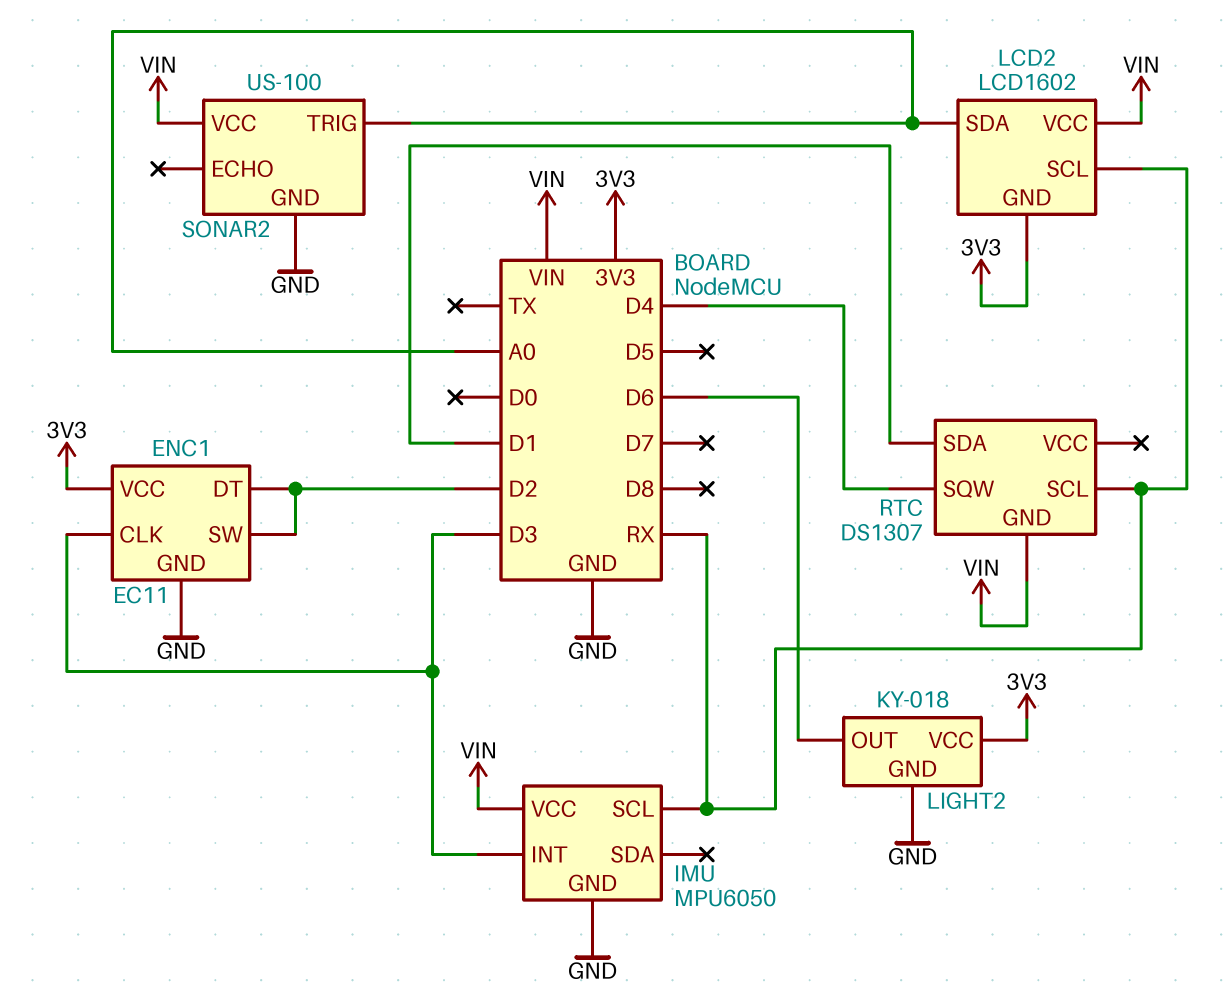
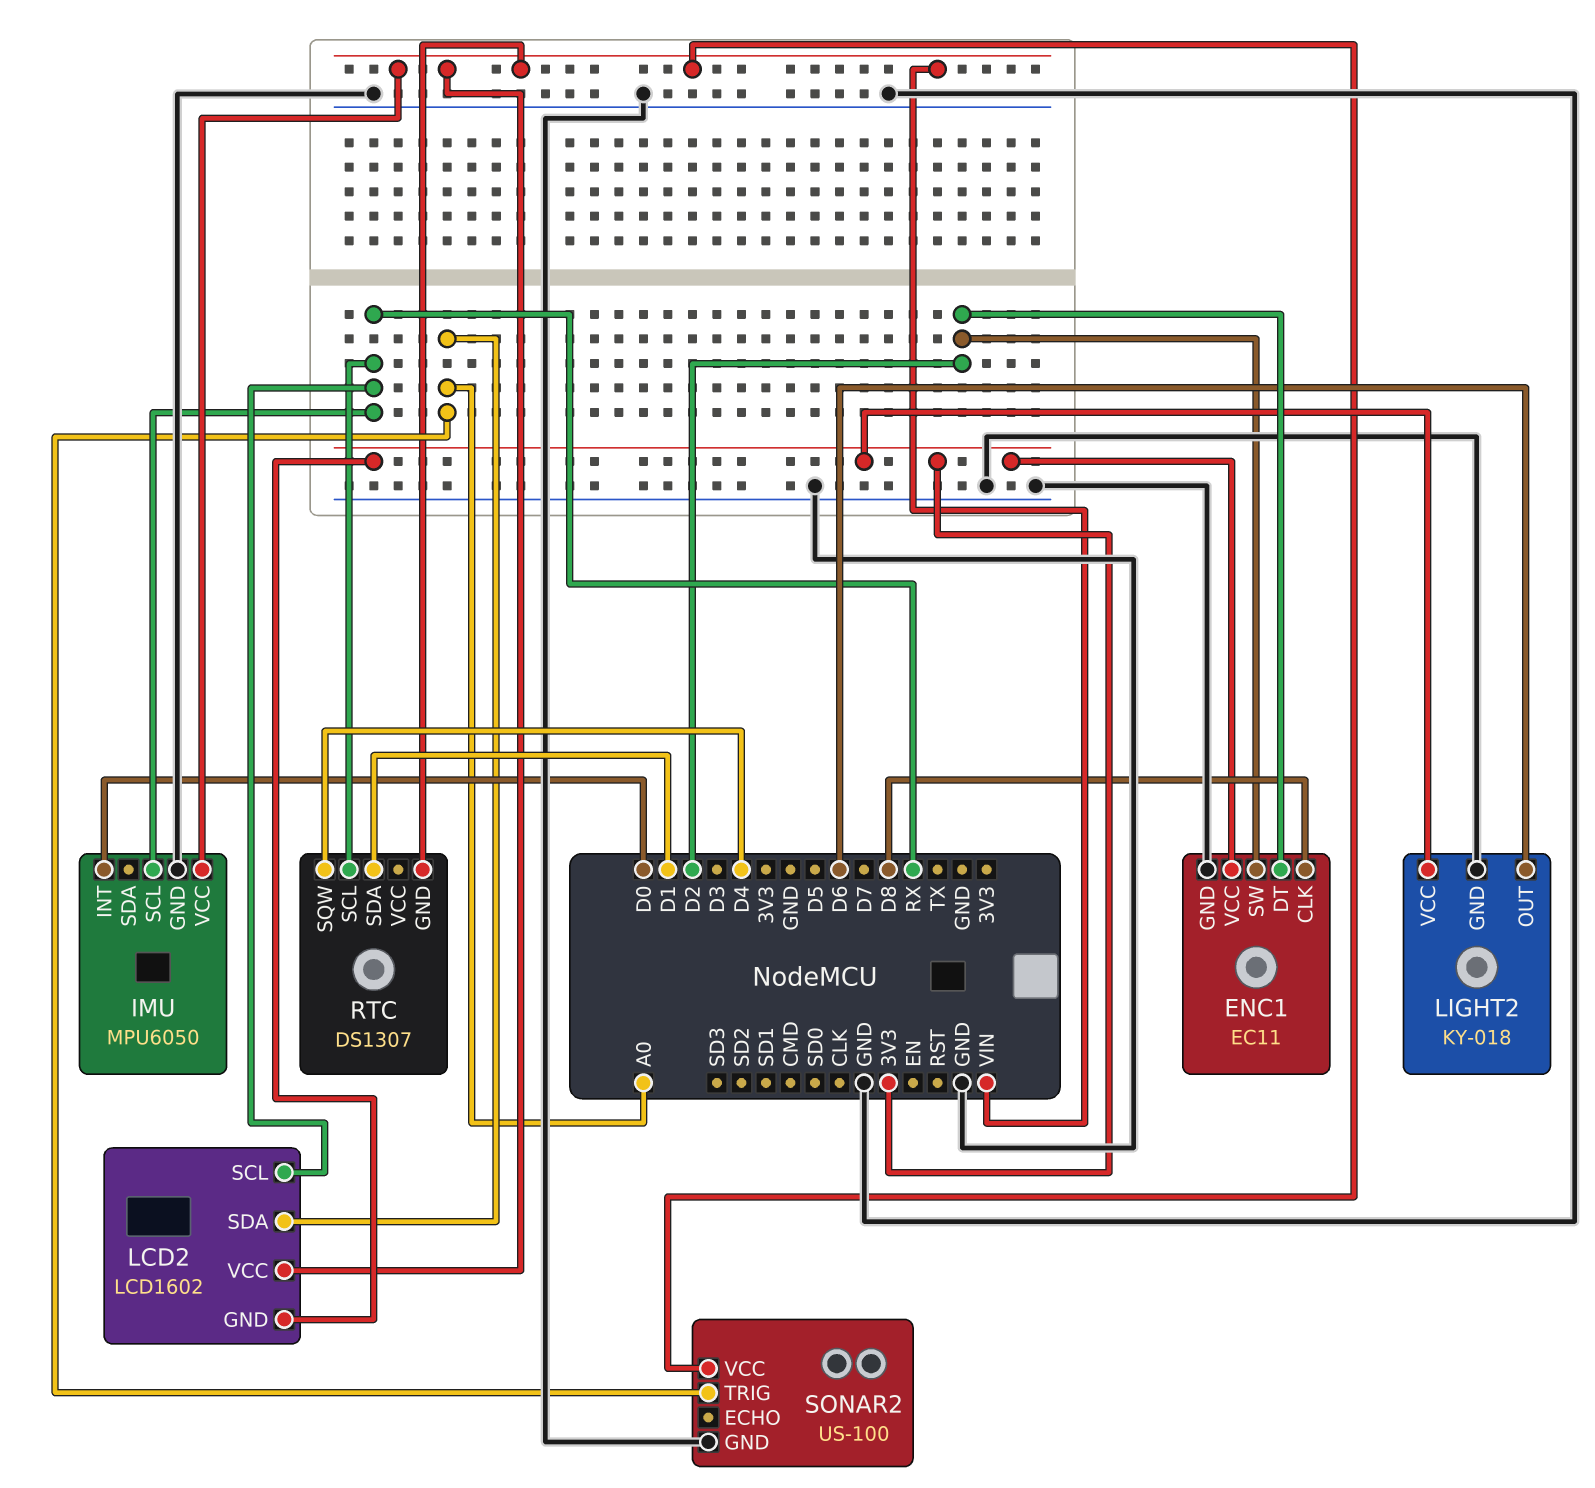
ENC1 pin CLK: D3 -> D8
IMU pin INT: D3 -> D0

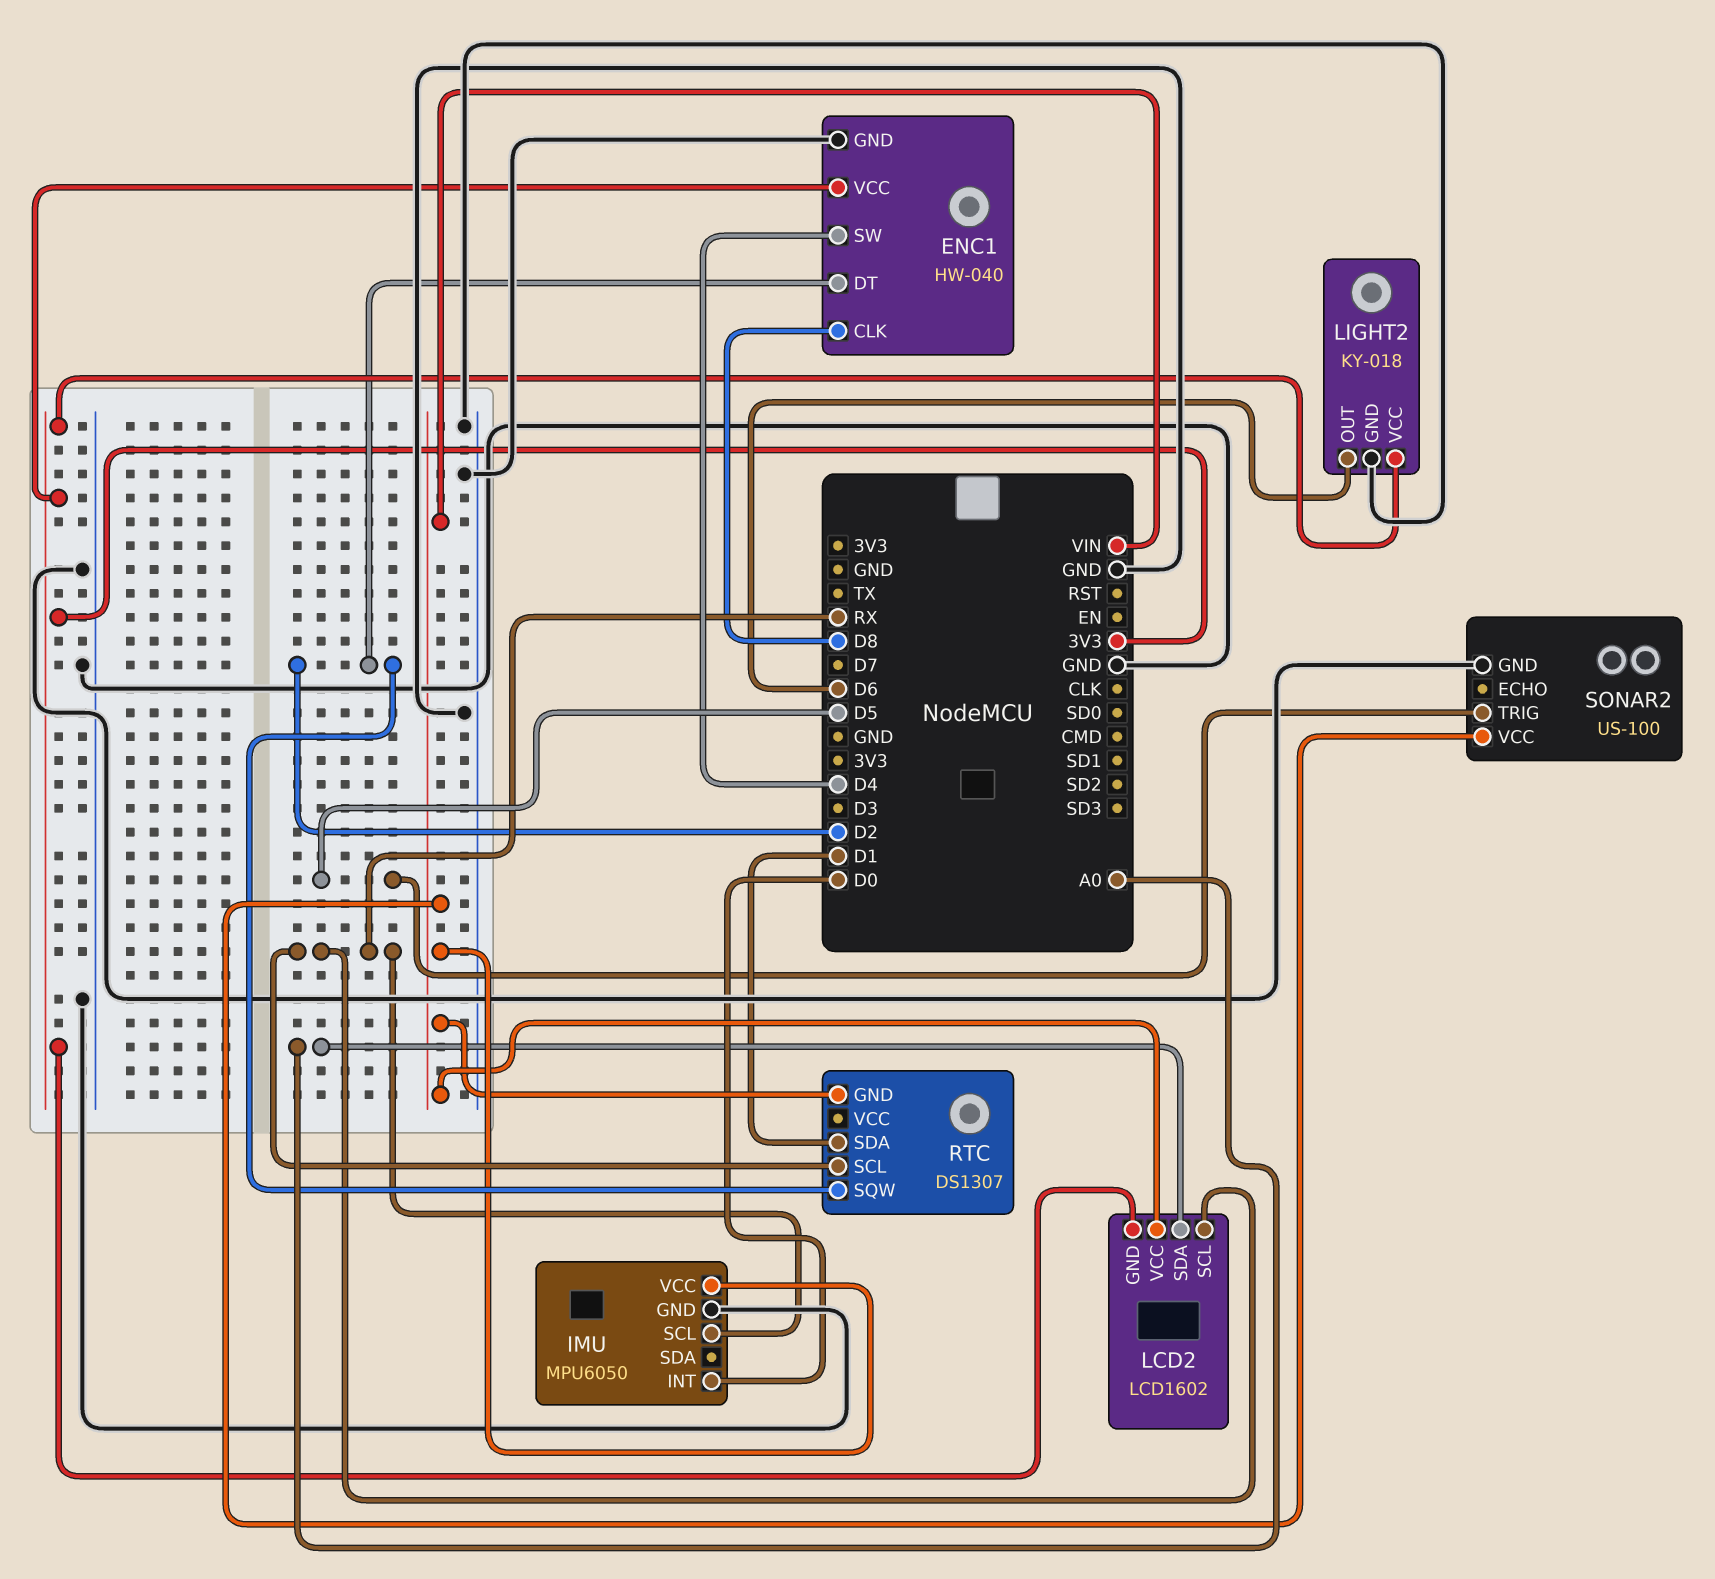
ENC1: EC11 -> HW-040
ENC1 pin SW: D2 -> D4
RTC pin SQW: D4 -> D2
SONAR2 pin TRIG: A0 -> D5

